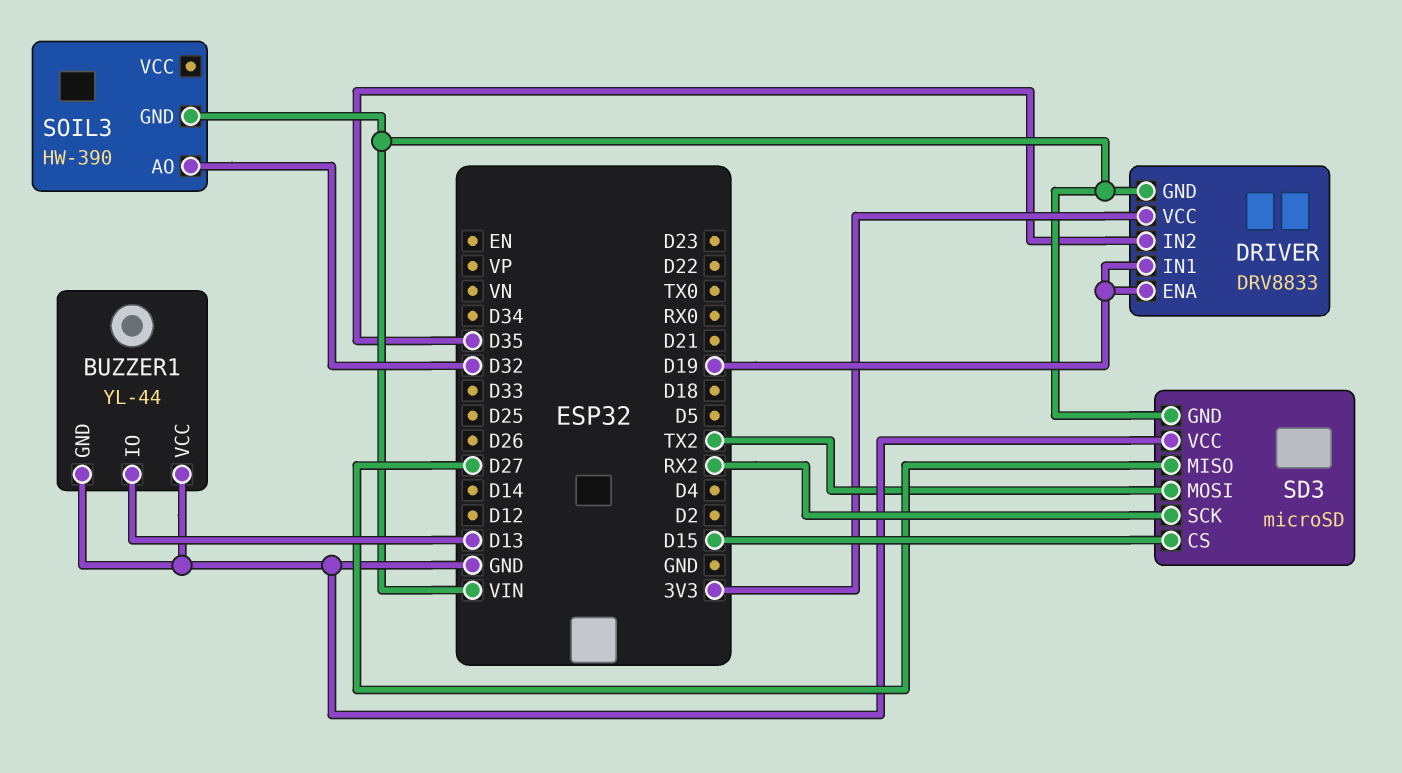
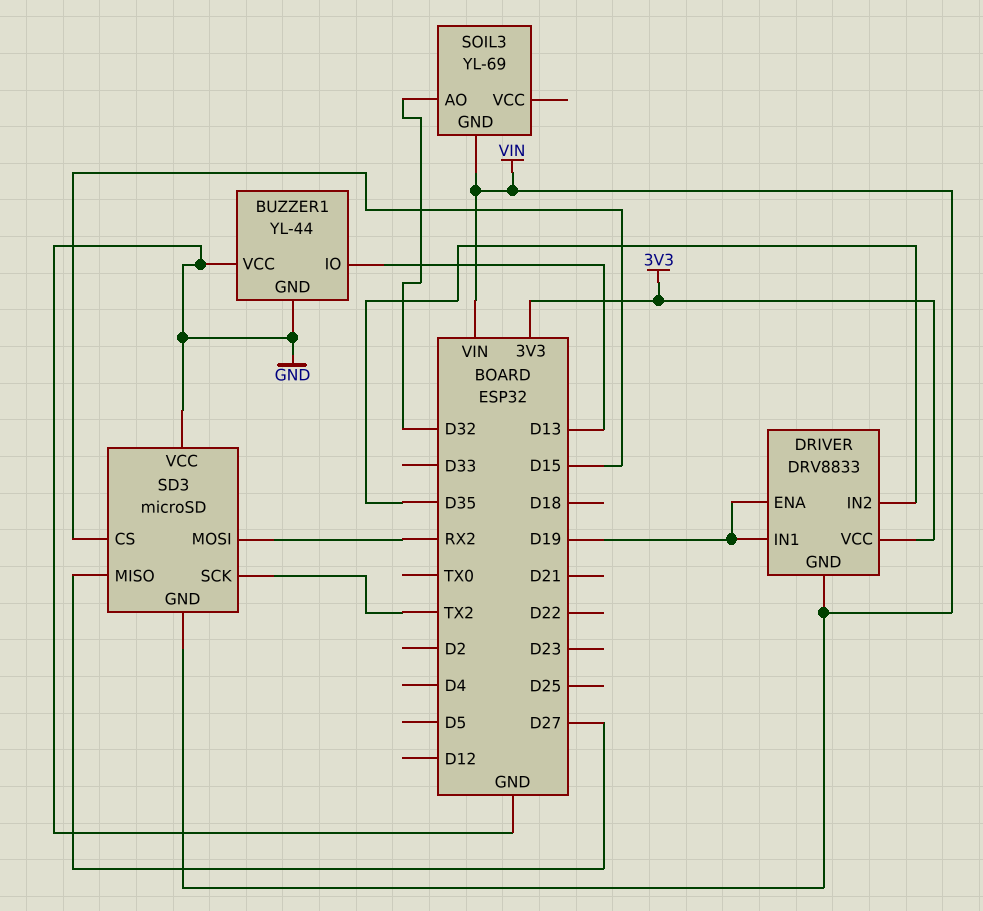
SD3 pin MOSI: TX2 -> RX2
SD3 pin SCK: RX2 -> TX2
SOIL3: HW-390 -> YL-69

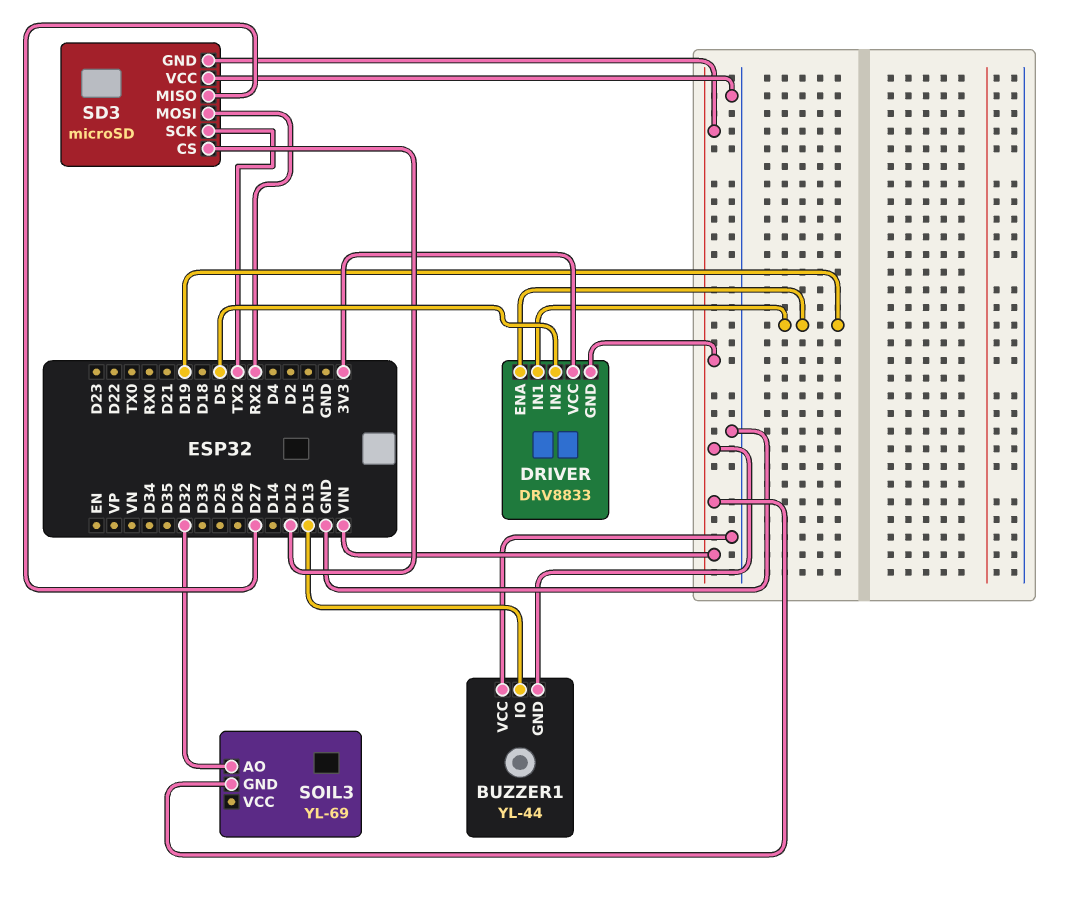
BUZZER1 pin GND: GND -> VIN
DRIVER pin IN2: D35 -> D5
SD3 pin CS: D15 -> D12

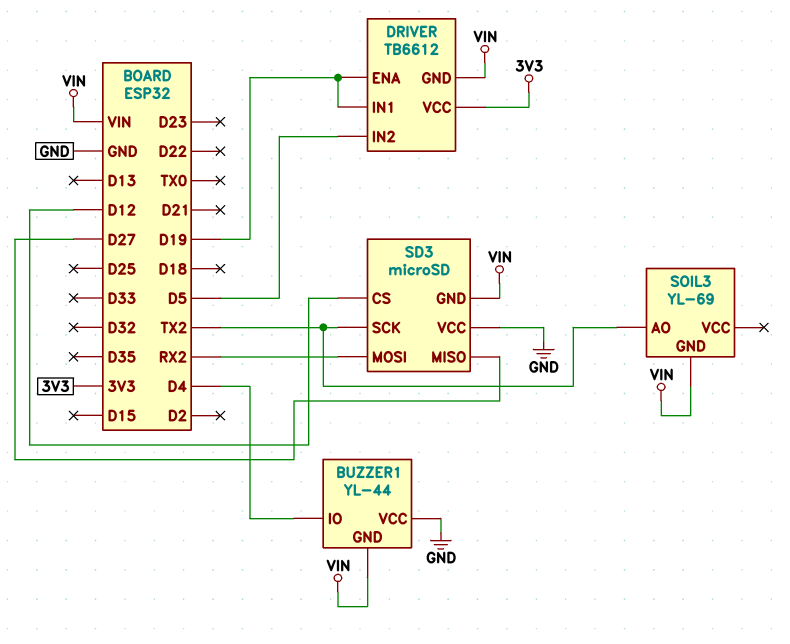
BUZZER1 pin IO: D13 -> D4
DRIVER: DRV8833 -> TB6612
SOIL3 pin AO: D32 -> TX2

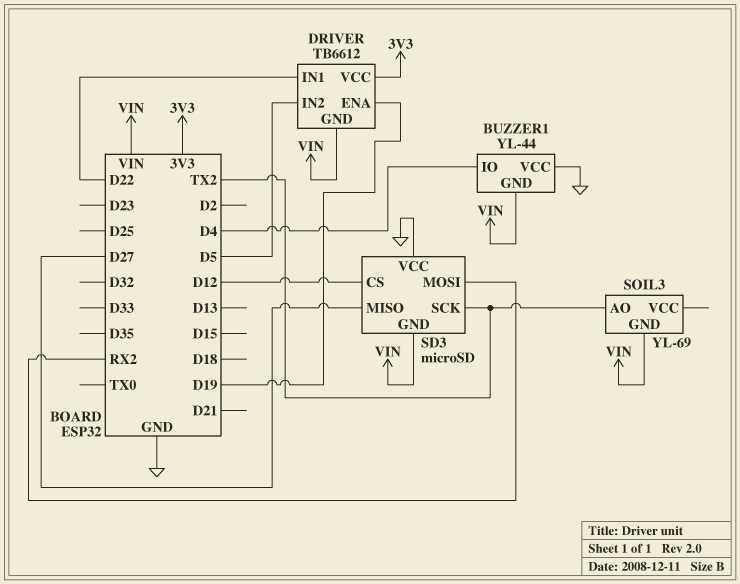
DRIVER pin IN1: D19 -> D22

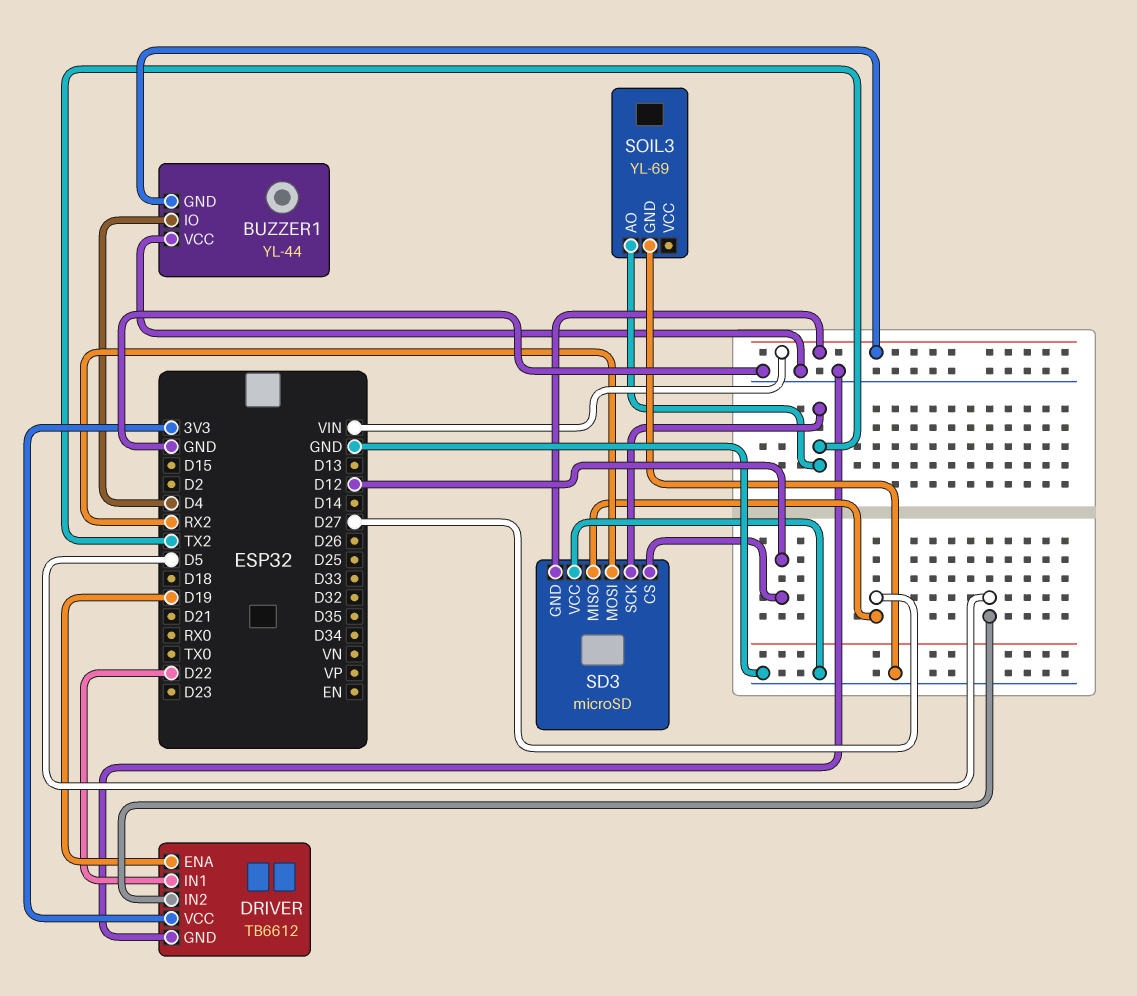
DRIVER pin GND: VIN -> GND
SOIL3 pin GND: VIN -> GND

